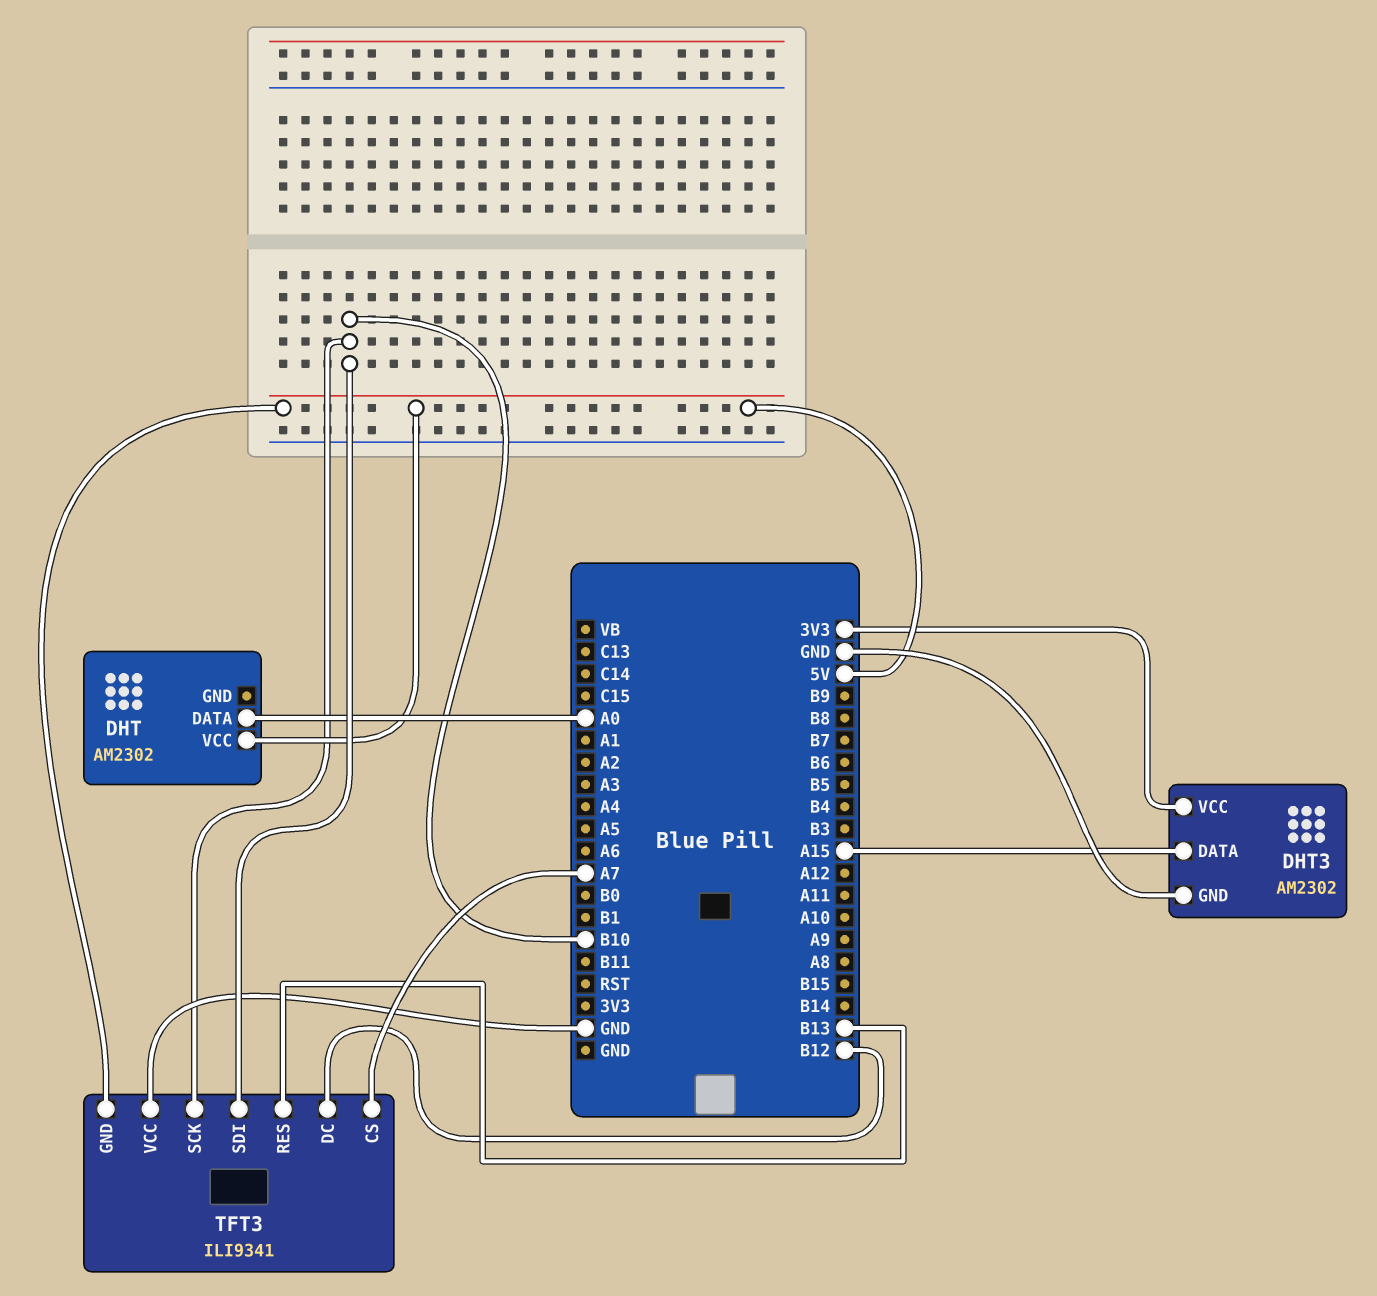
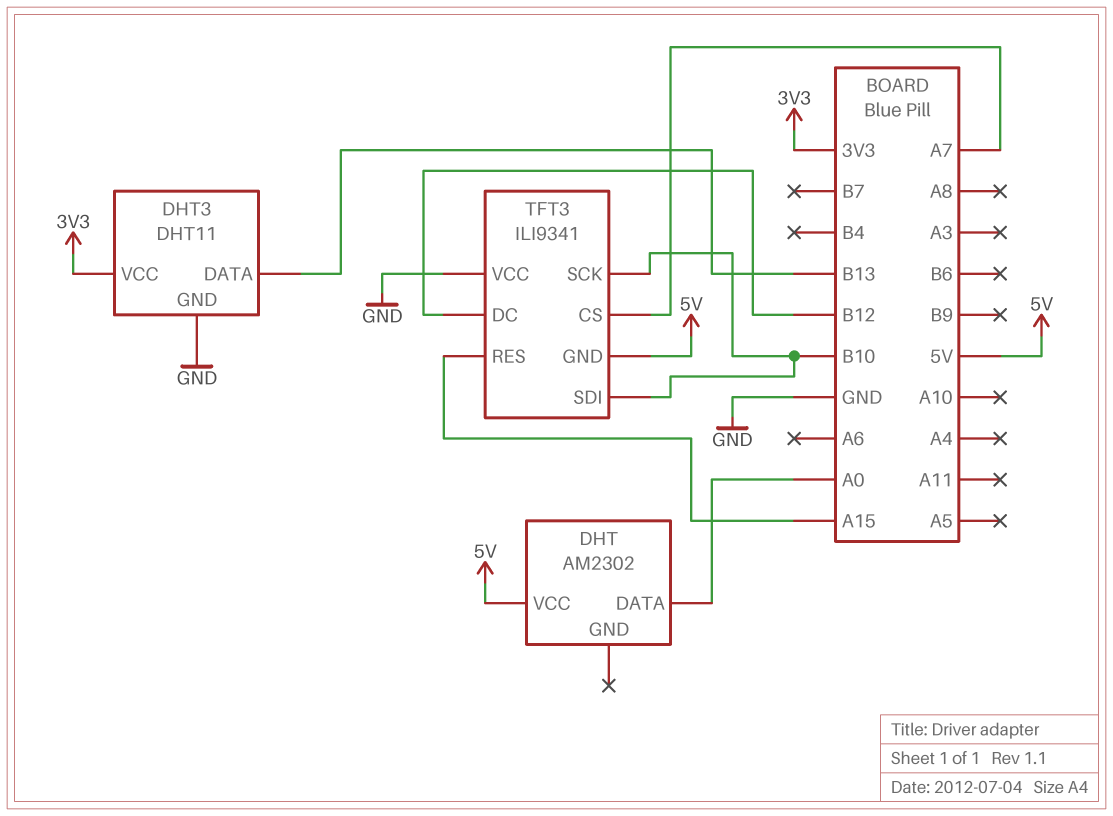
DHT3: AM2302 -> DHT11
DHT3 pin DATA: A15 -> B13
TFT3 pin RES: B13 -> A15

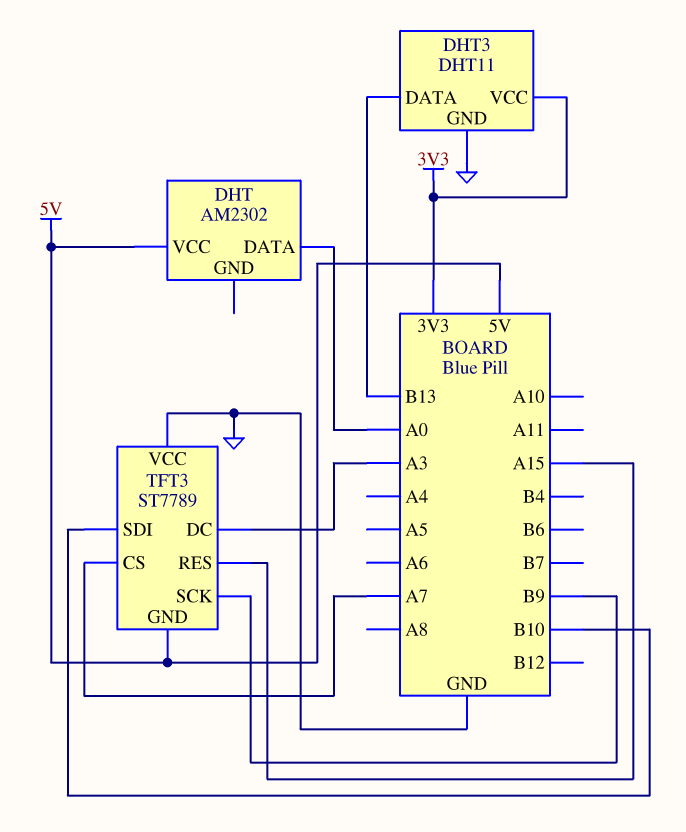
TFT3: ILI9341 -> ST7789
TFT3 pin DC: B12 -> A3
TFT3 pin SCK: B10 -> B9

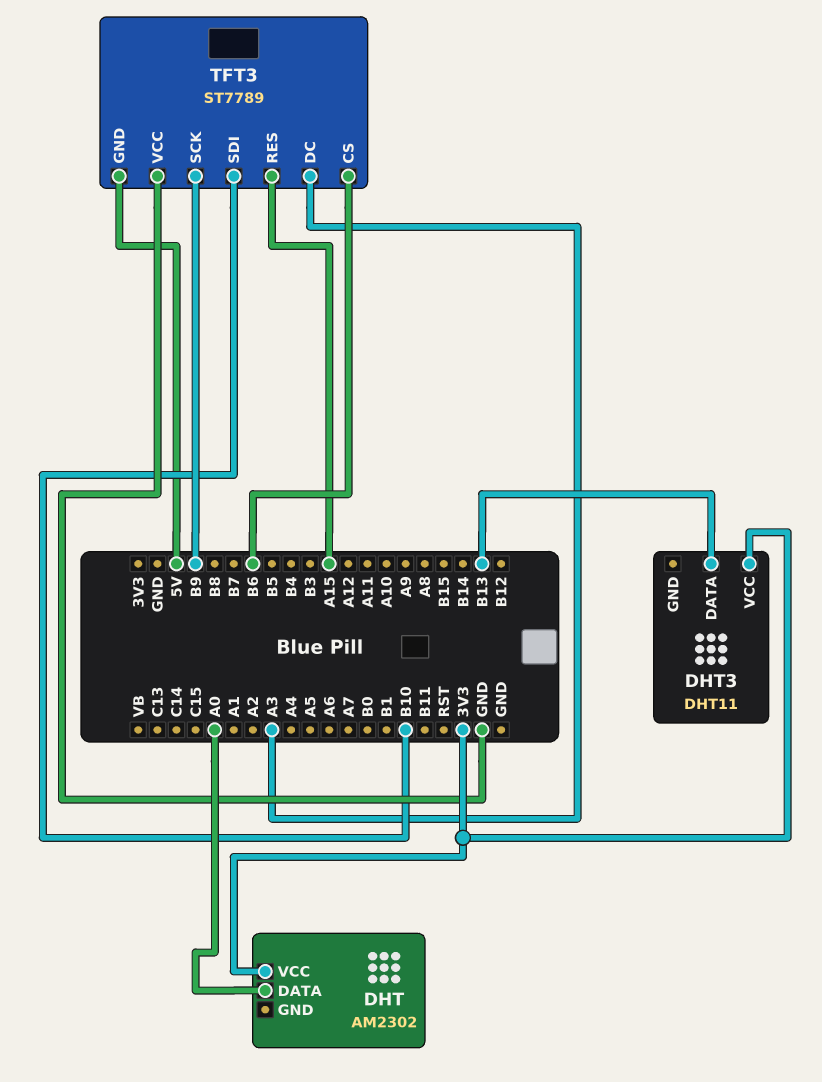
DHT pin VCC: 5V -> 3V3
DHT3 pin GND: GND -> none
TFT3 pin CS: A7 -> B6

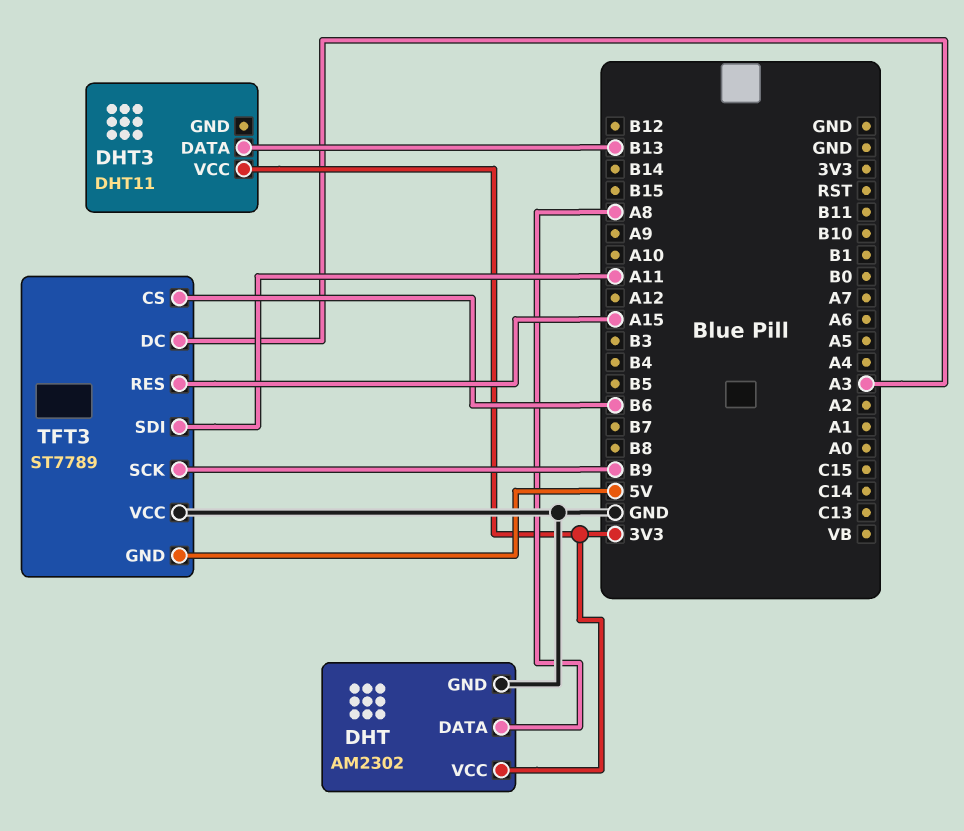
DHT pin DATA: A0 -> A8
DHT pin GND: none -> GND
TFT3 pin SDI: B10 -> A11

